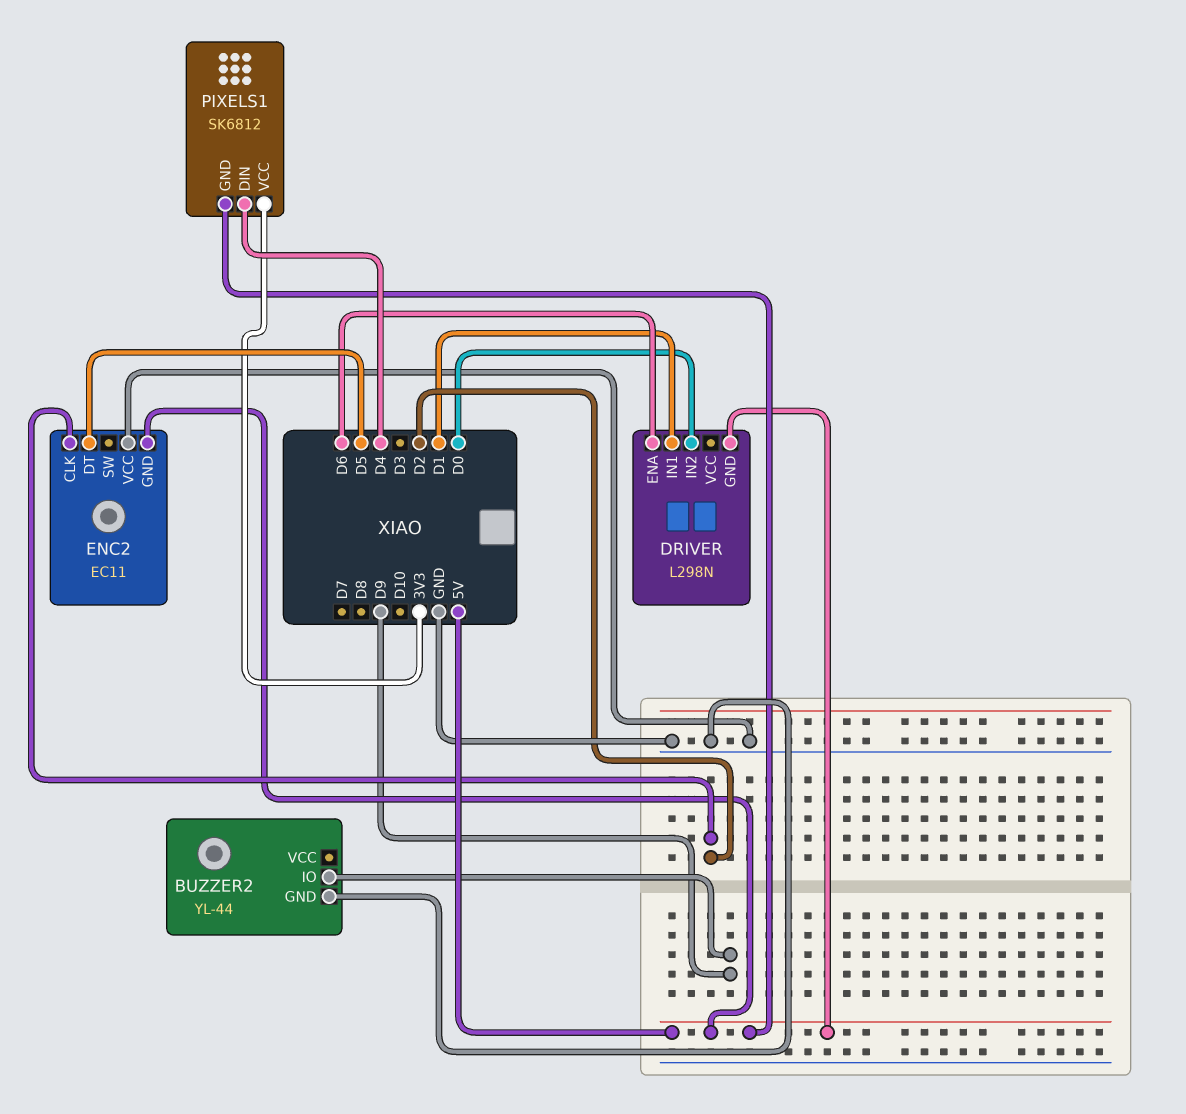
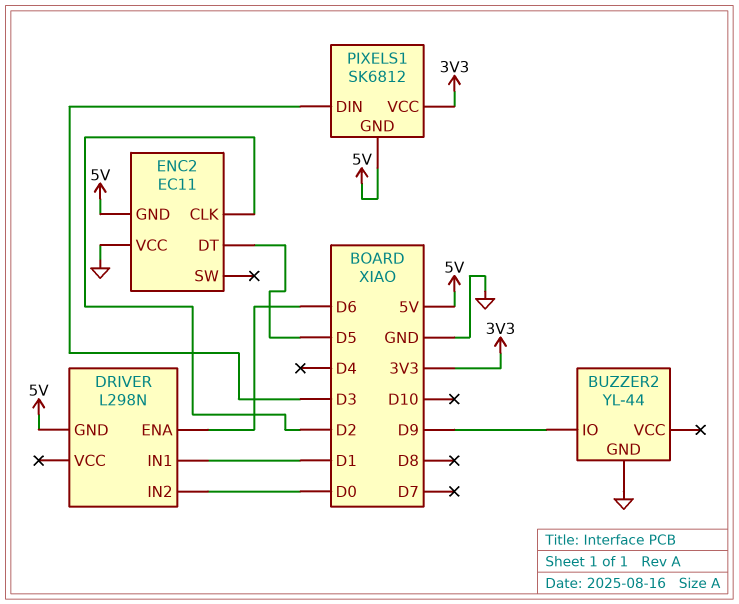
PIXELS1 pin DIN: D4 -> D3

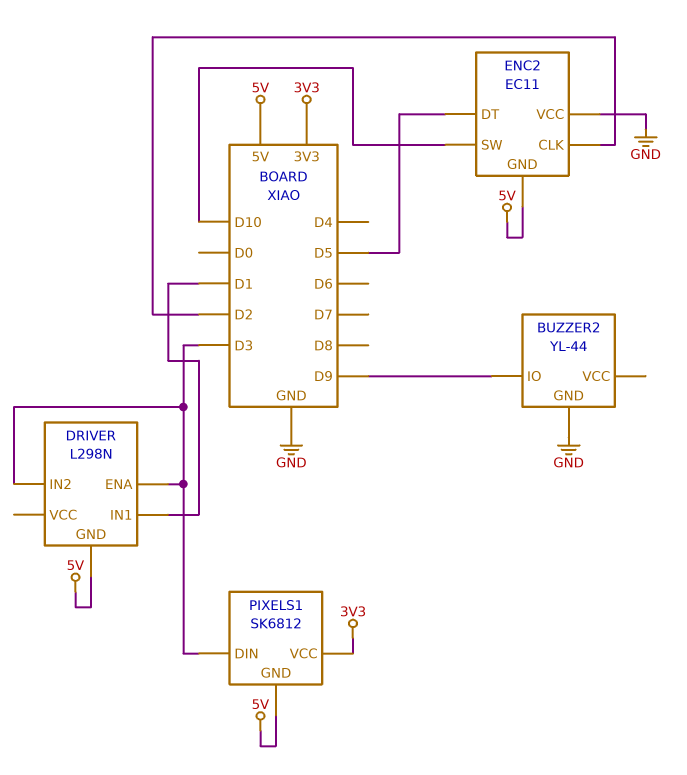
DRIVER pin ENA: D6 -> D3
DRIVER pin IN2: D0 -> D3
ENC2 pin SW: none -> D10

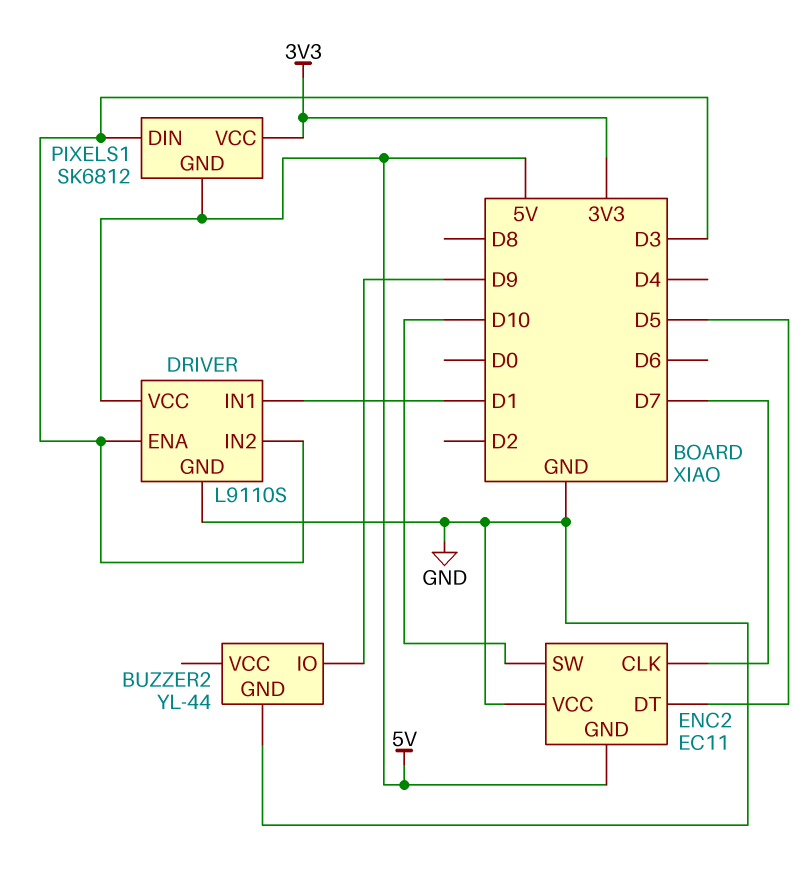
DRIVER: L298N -> L9110S
DRIVER pin GND: 5V -> GND
DRIVER pin VCC: none -> 5V
ENC2 pin CLK: D2 -> D7

